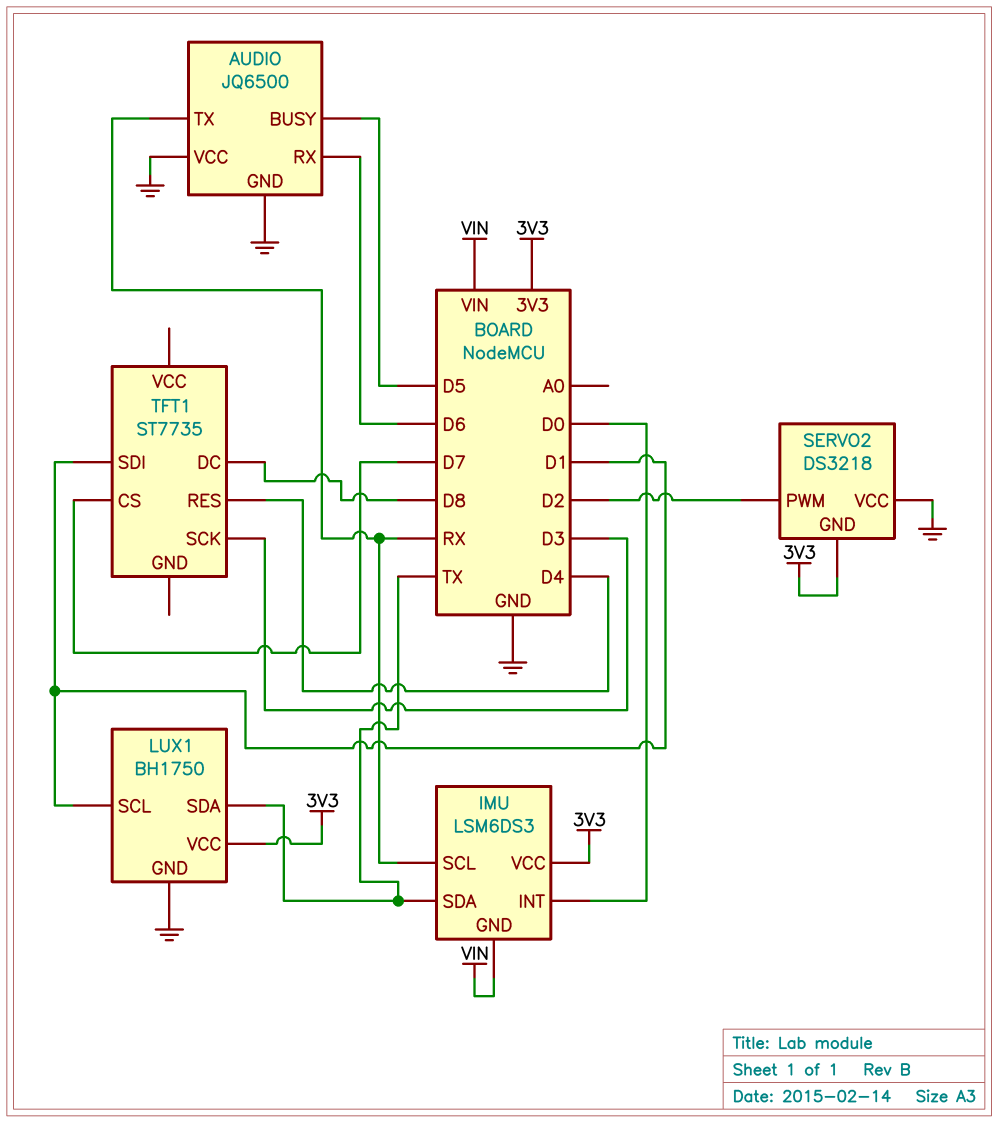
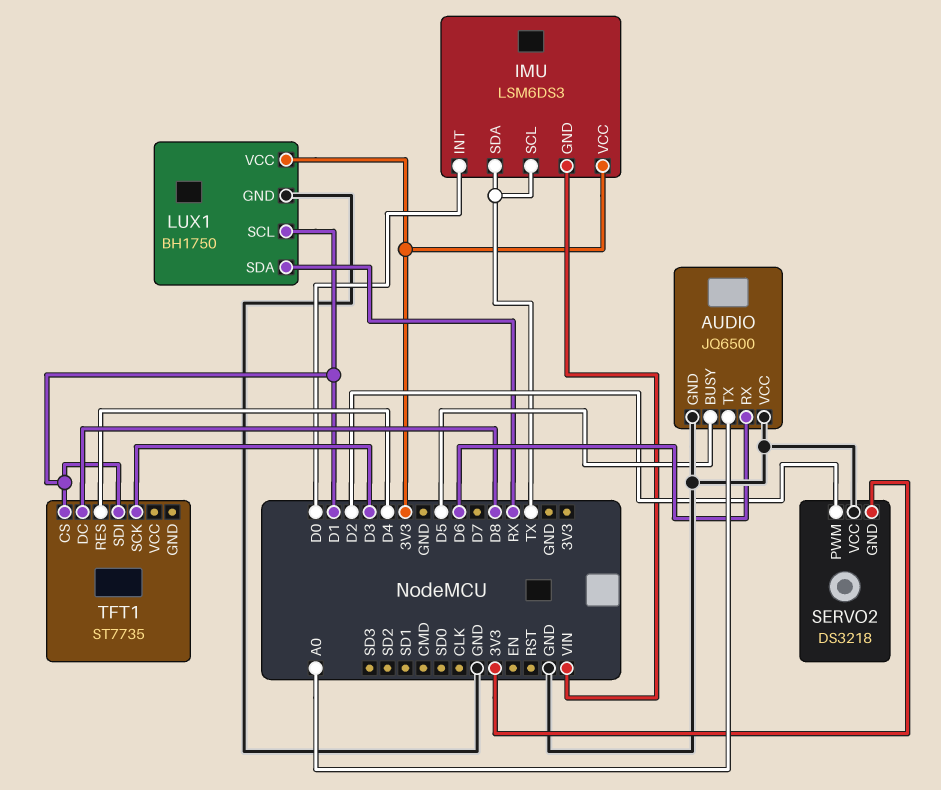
AUDIO pin TX: RX -> A0
IMU pin SCL: RX -> TX
LUX1 pin SDA: TX -> RX
TFT1 pin CS: D7 -> D1

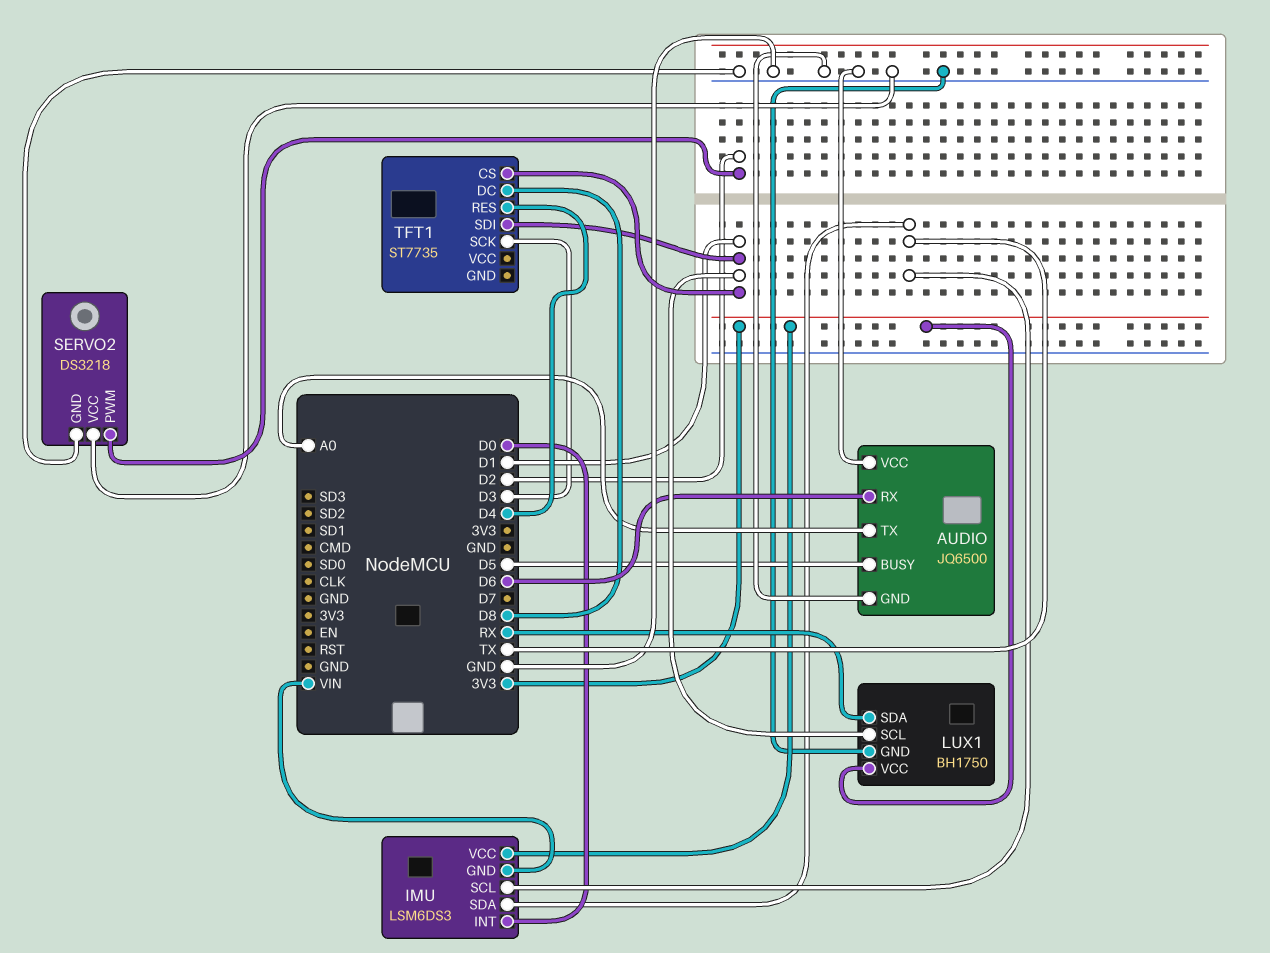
SERVO2 pin GND: 3V3 -> GND

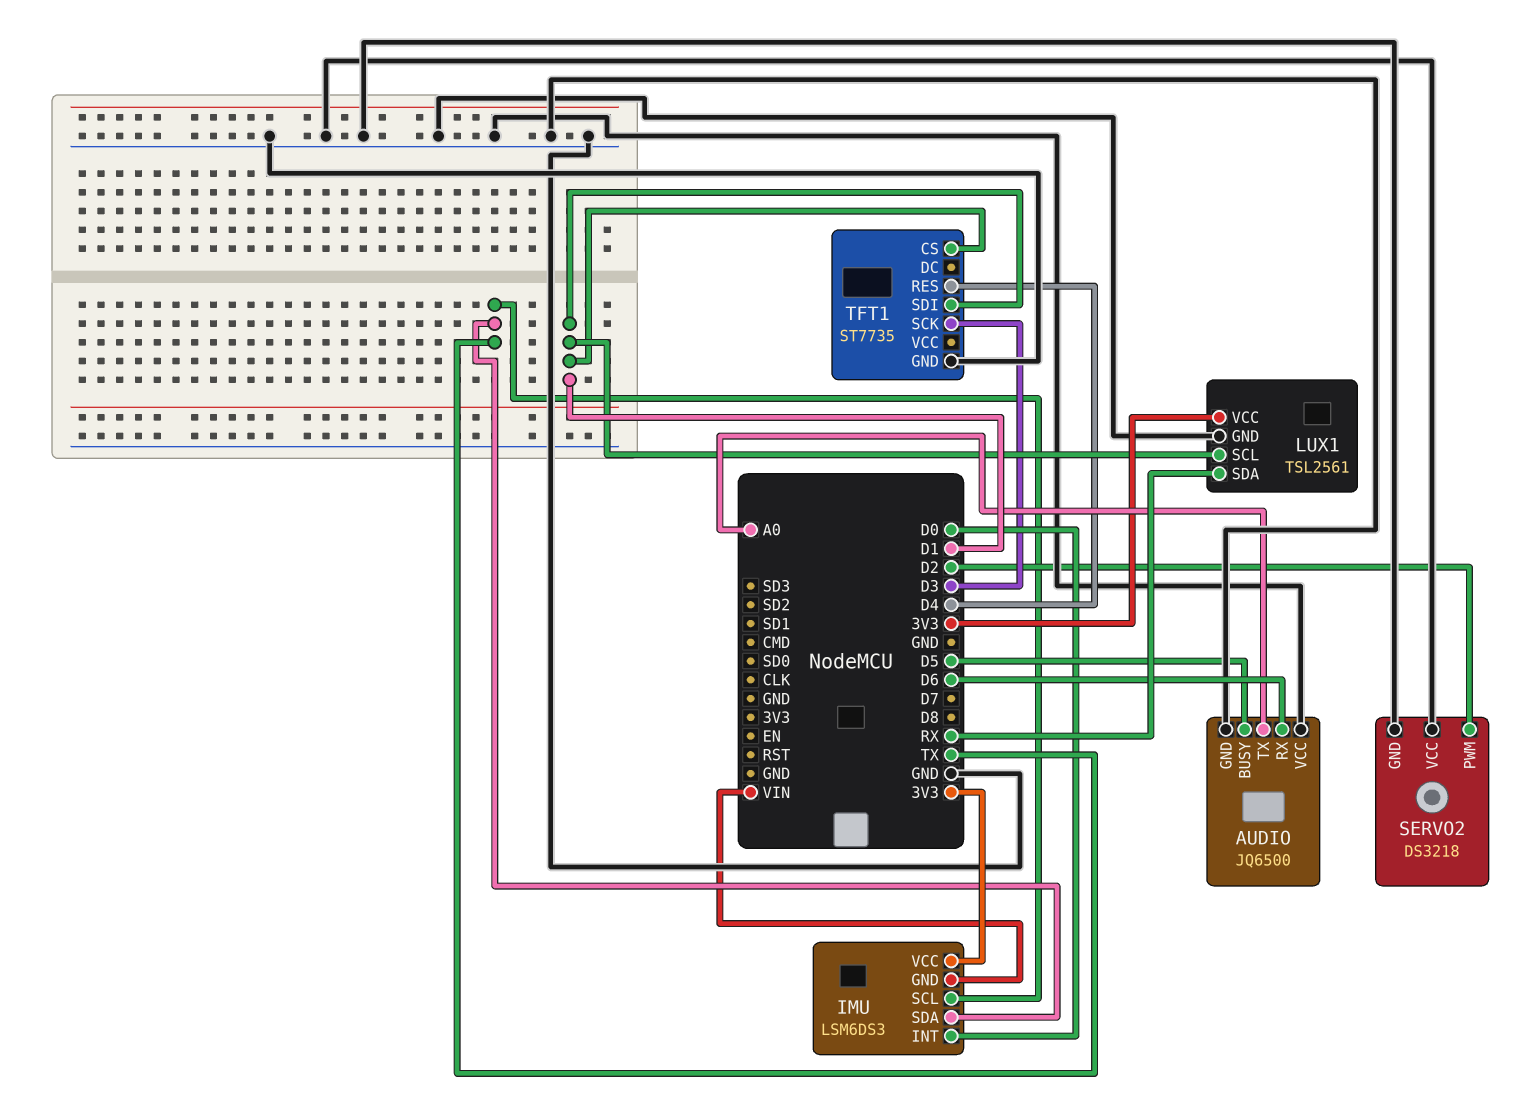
LUX1: BH1750 -> TSL2561
TFT1 pin DC: D8 -> none
TFT1 pin GND: none -> GND

